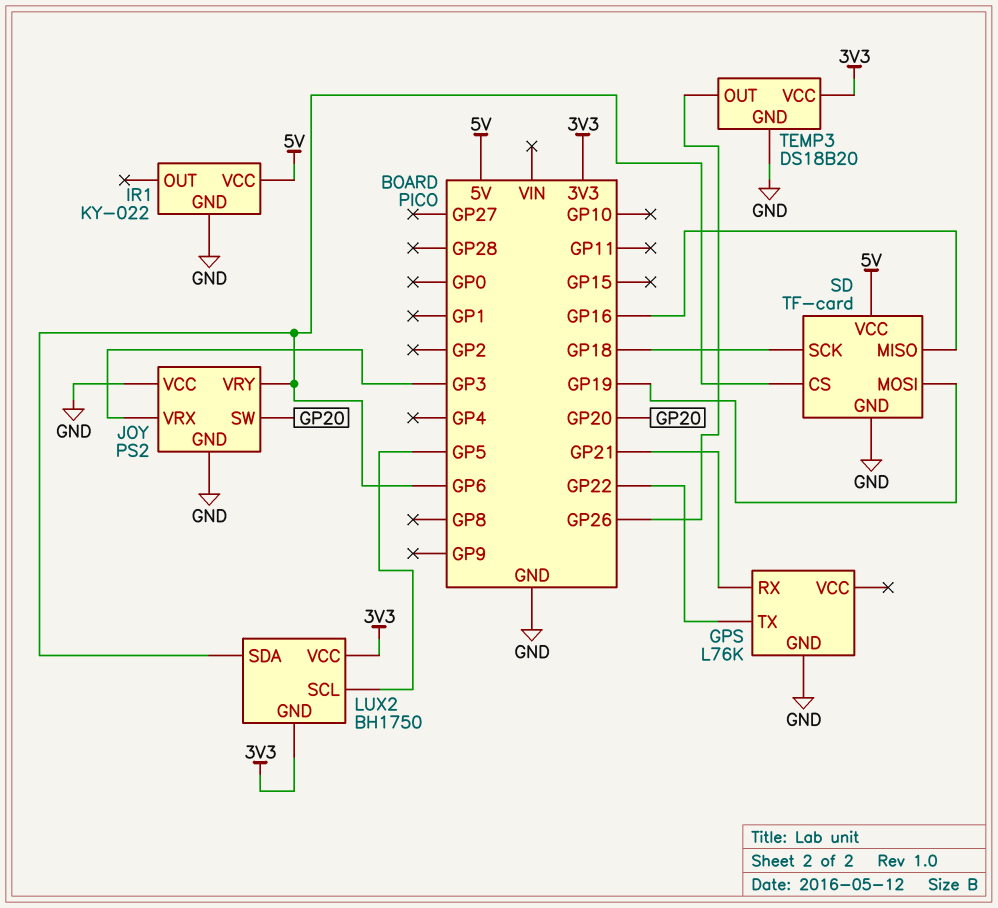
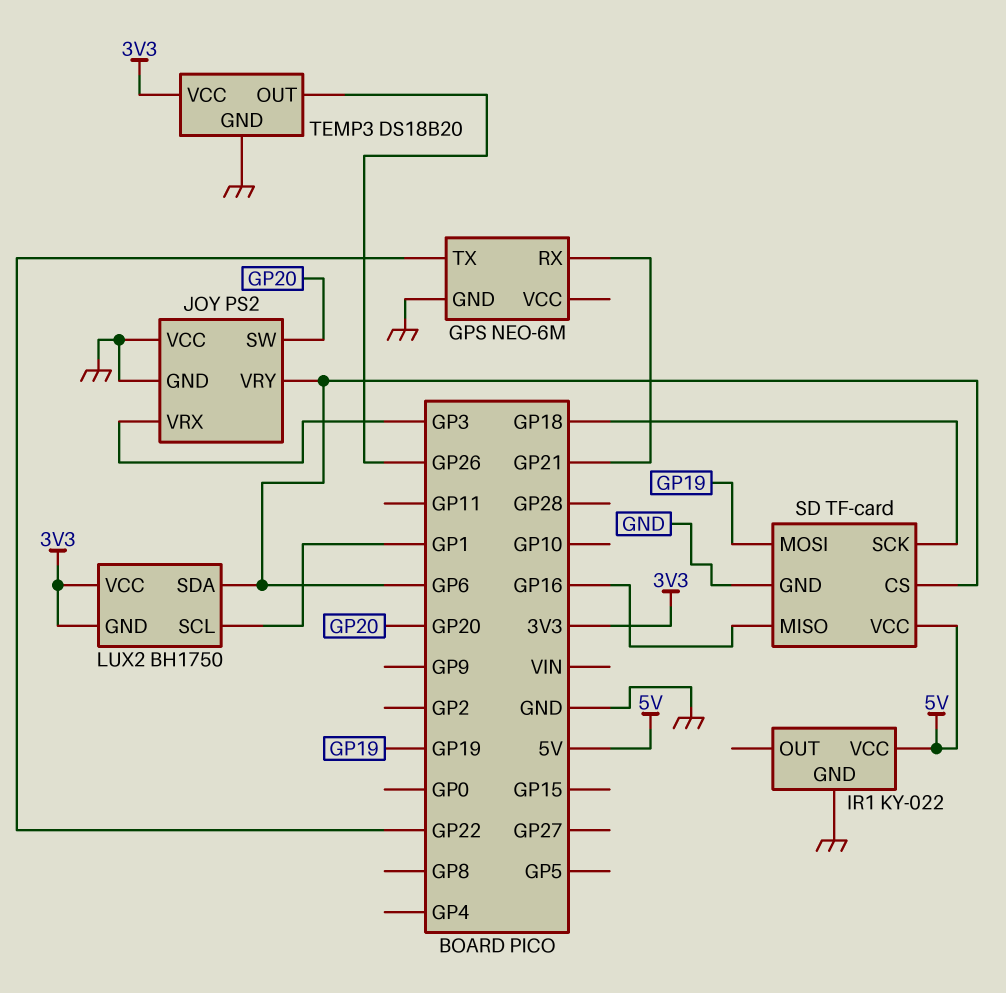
GPS: L76K -> NEO-6M
LUX2 pin SCL: GP5 -> GP1

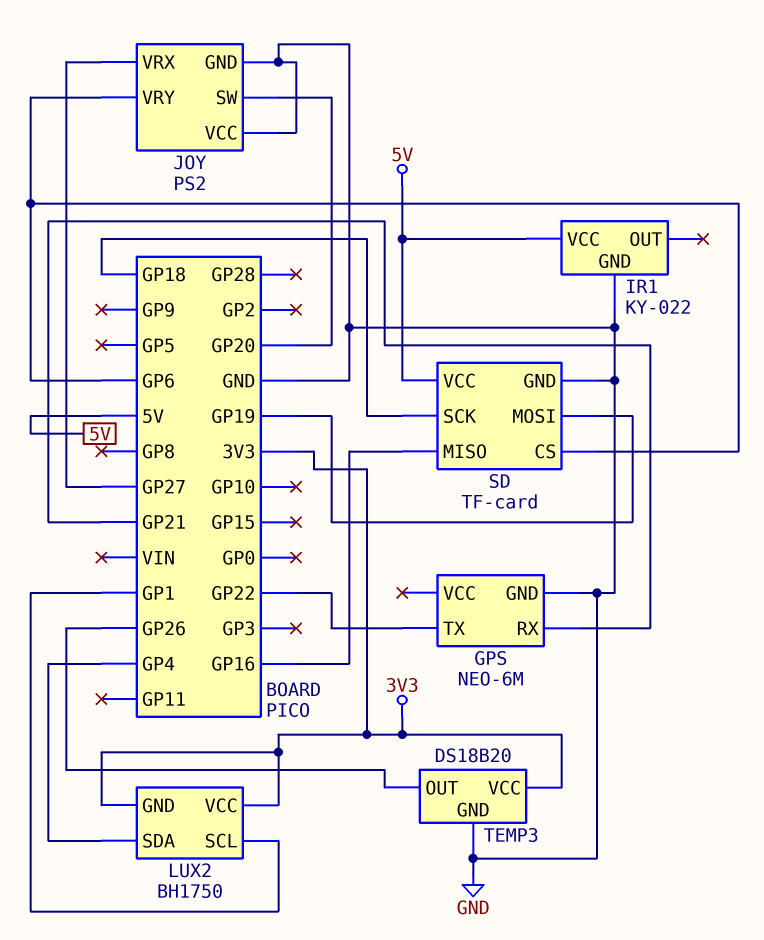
JOY pin VRX: GP3 -> GP27
LUX2 pin SDA: GP6 -> GP4

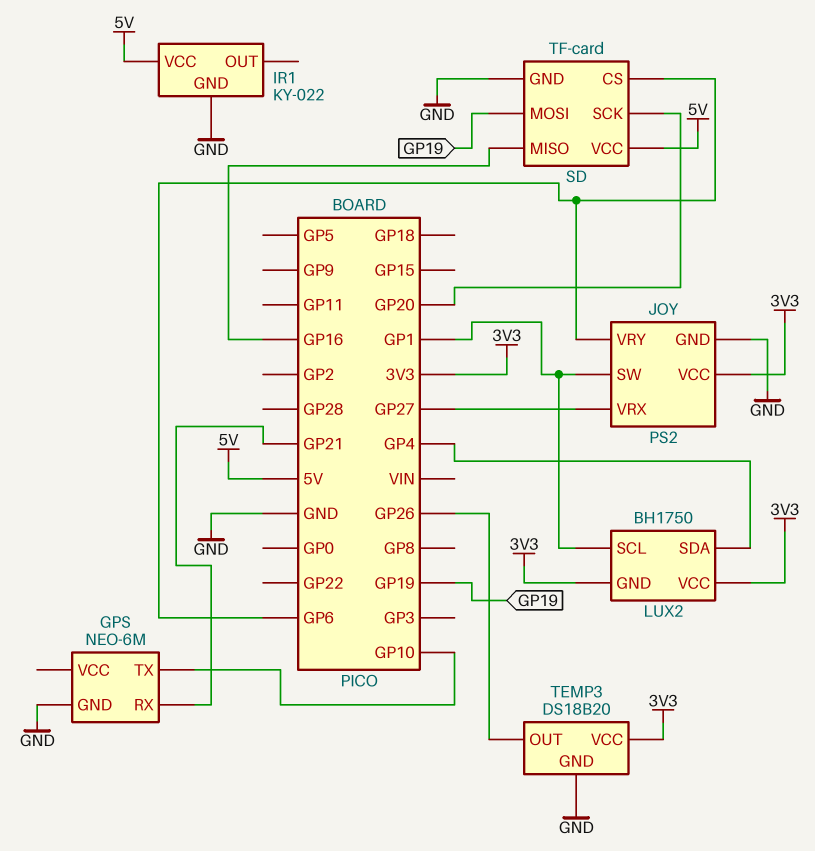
GPS pin TX: GP22 -> GP10
JOY pin SW: GP20 -> GP1
JOY pin VCC: GND -> 3V3
SD pin SCK: GP18 -> GP20

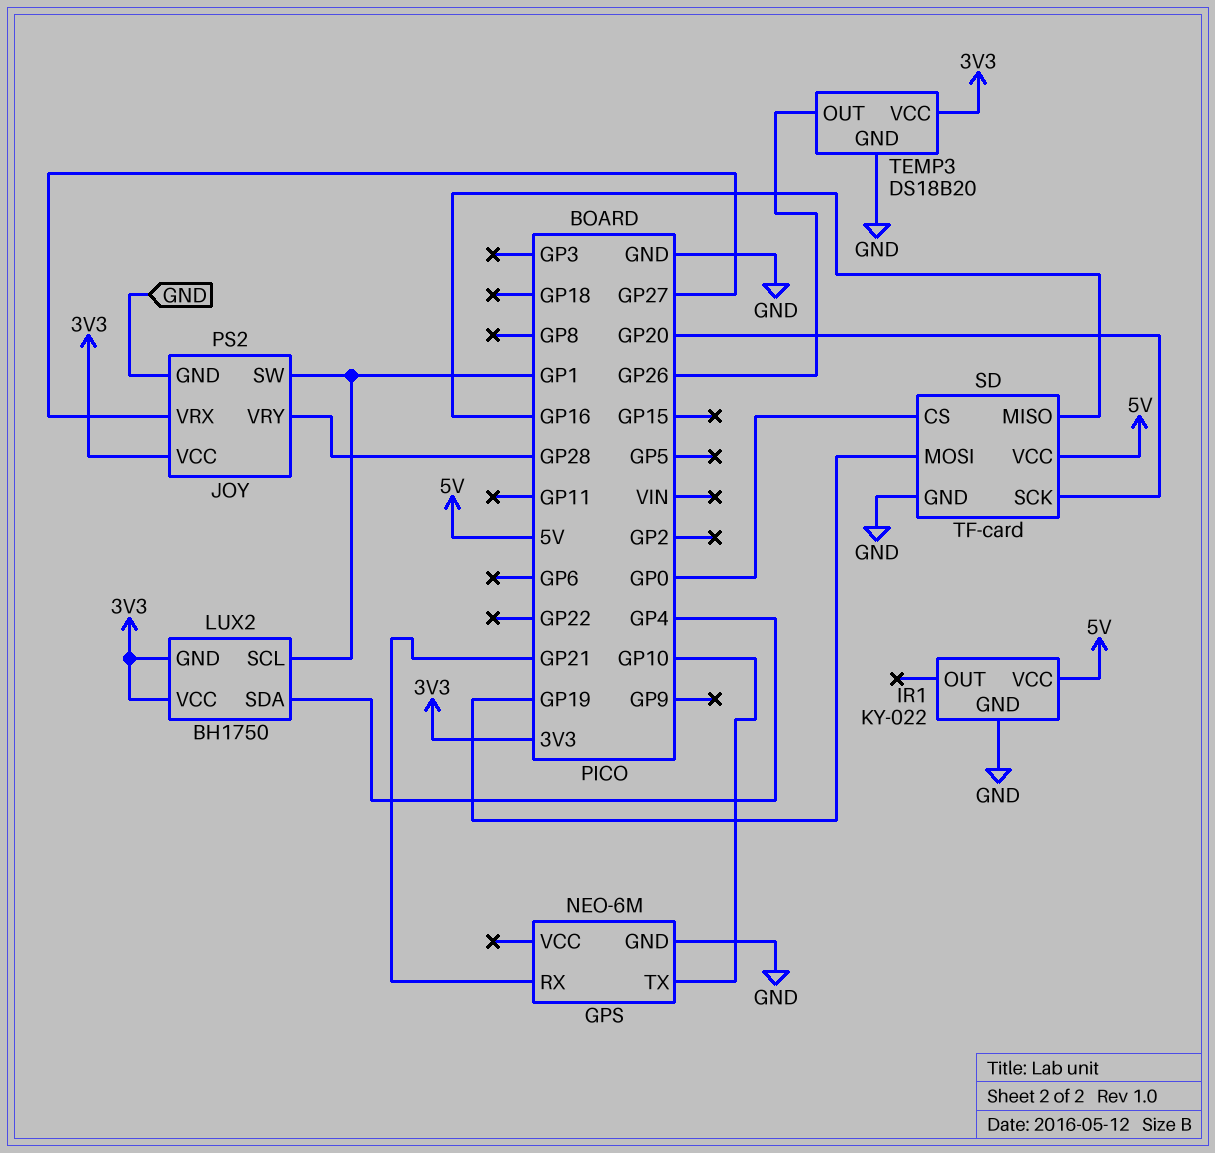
JOY pin VRY: GP6 -> GP28
SD pin CS: GP6 -> GP0

